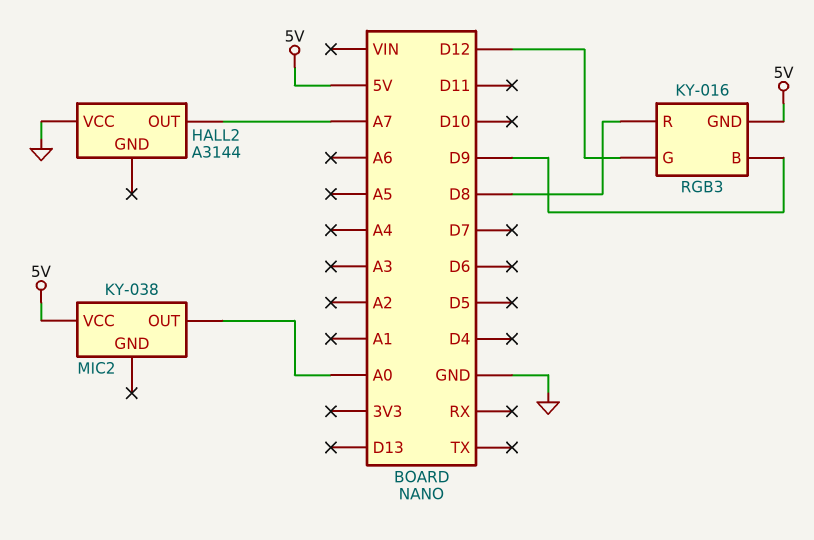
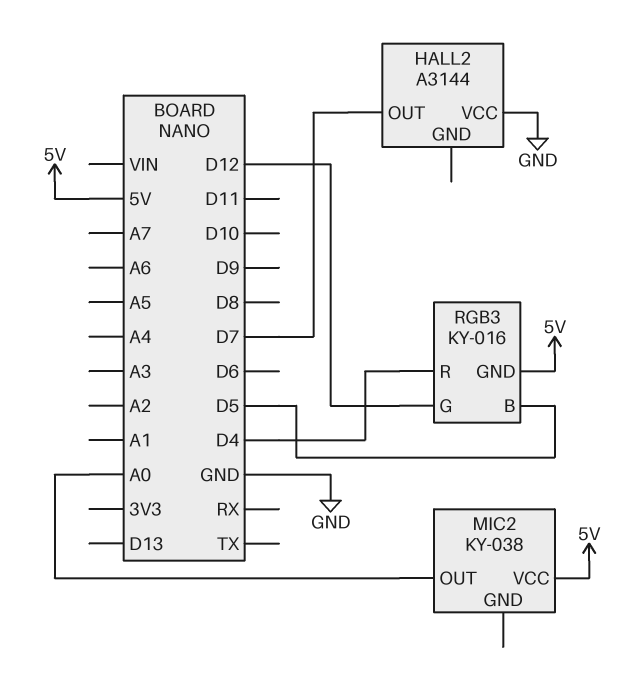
HALL2 pin OUT: A7 -> D7
RGB3 pin B: D9 -> D5
RGB3 pin R: D8 -> D4

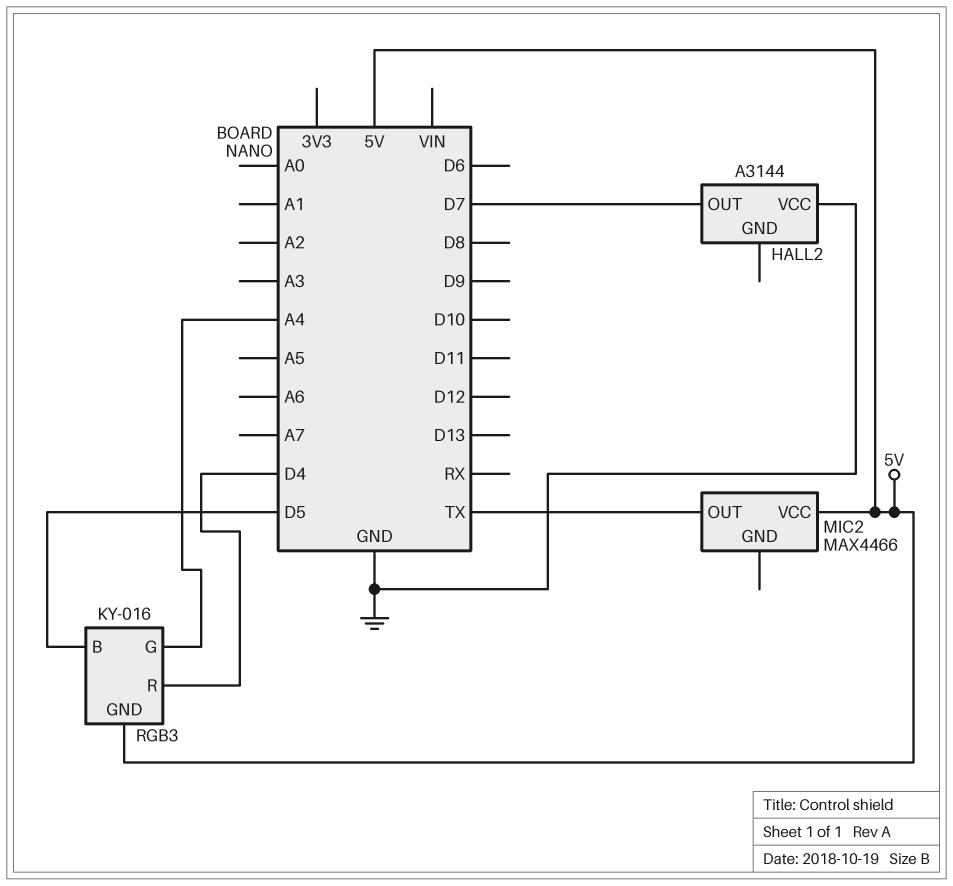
MIC2: KY-038 -> MAX4466
MIC2 pin OUT: A0 -> TX
RGB3 pin G: D12 -> A4

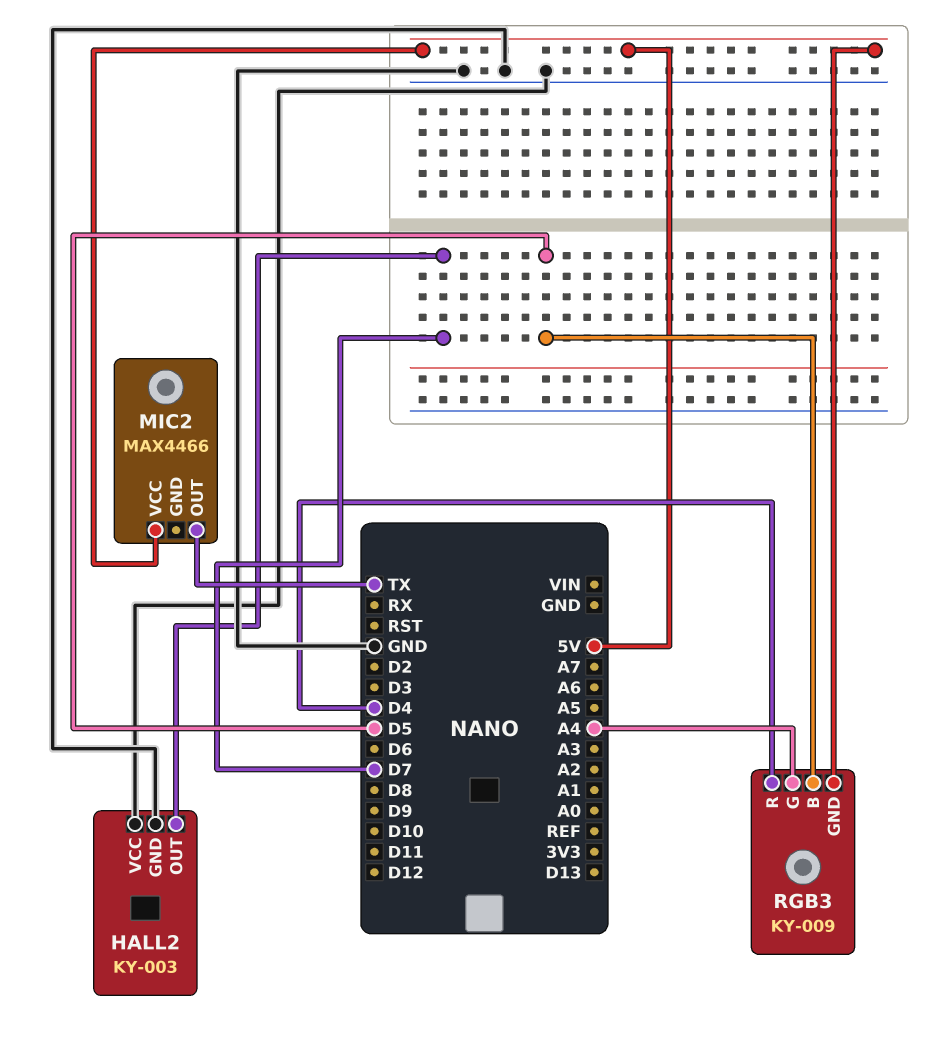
HALL2: A3144 -> KY-003
HALL2 pin GND: none -> GND
RGB3: KY-016 -> KY-009

